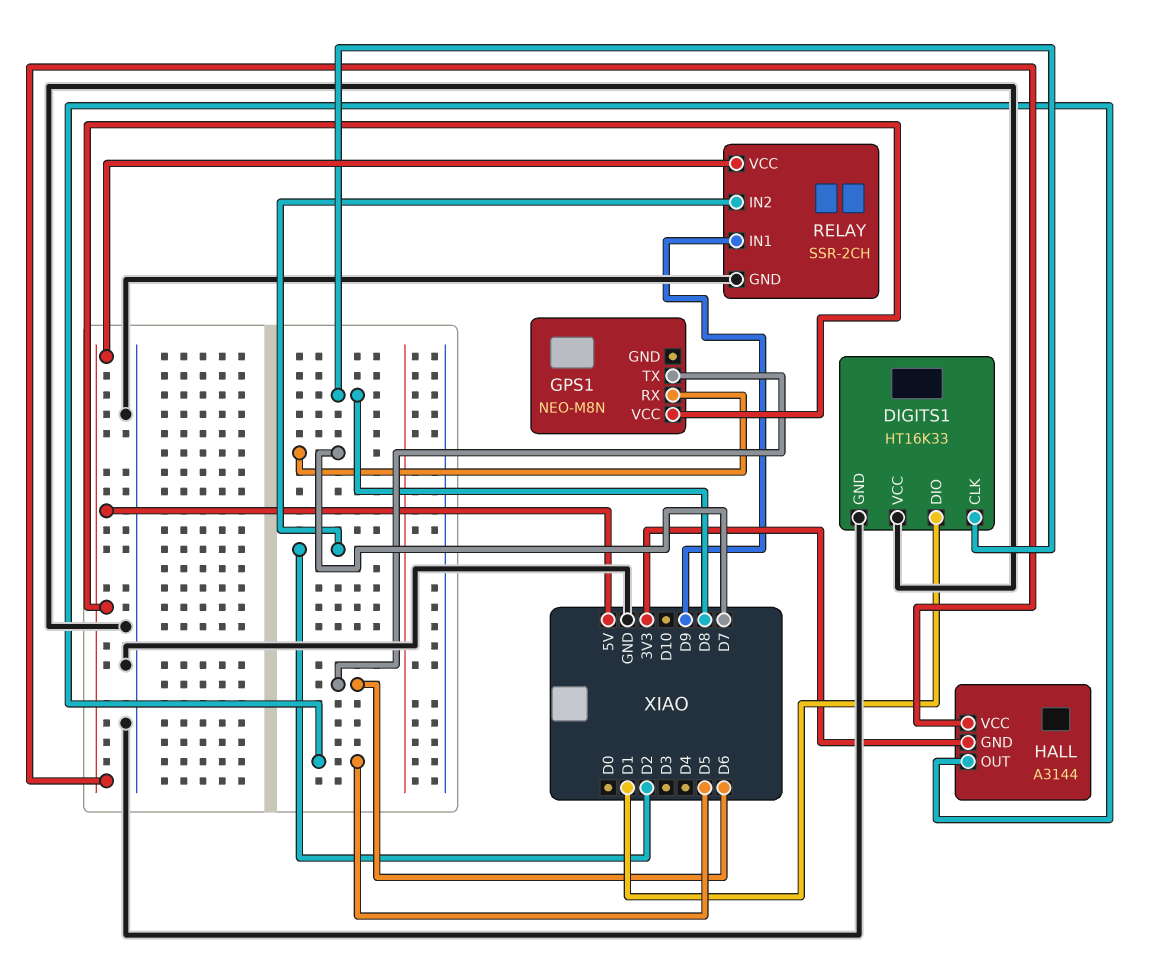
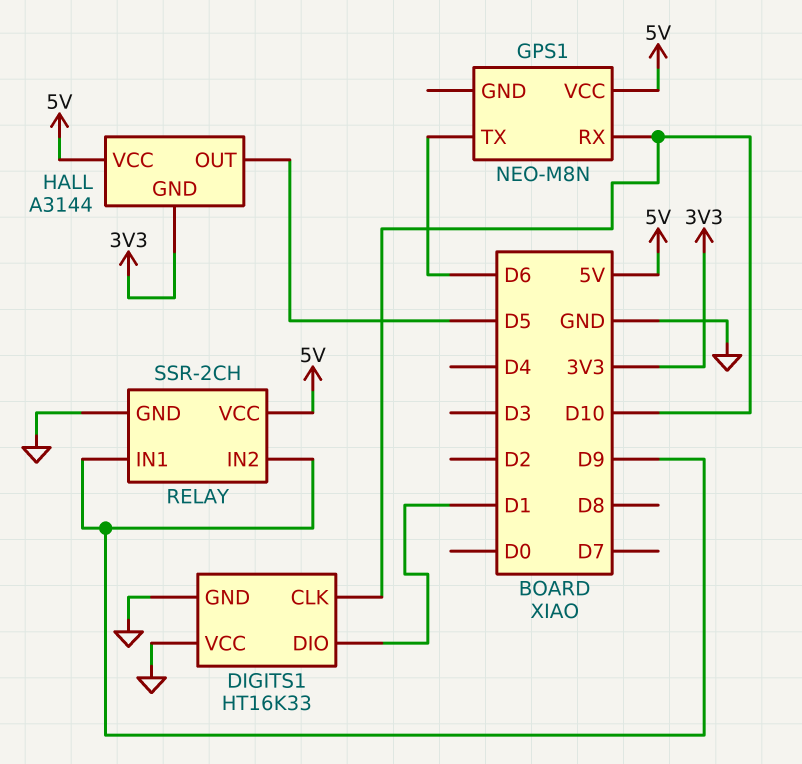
DIGITS1 pin CLK: D8 -> D10
GPS1 pin RX: D7 -> D10
RELAY pin IN2: D2 -> D9

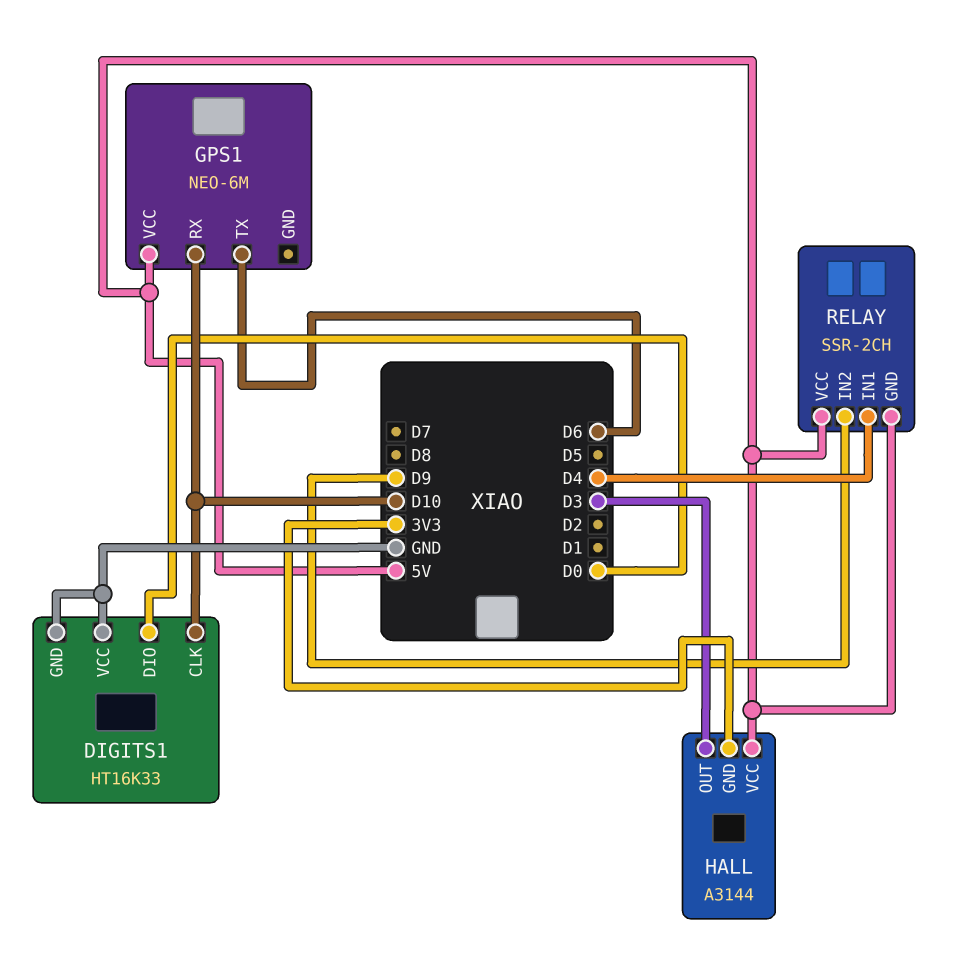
DIGITS1 pin DIO: D1 -> D0
GPS1: NEO-M8N -> NEO-6M
HALL pin OUT: D5 -> D3
RELAY pin GND: GND -> 5V
RELAY pin IN1: D9 -> D4

